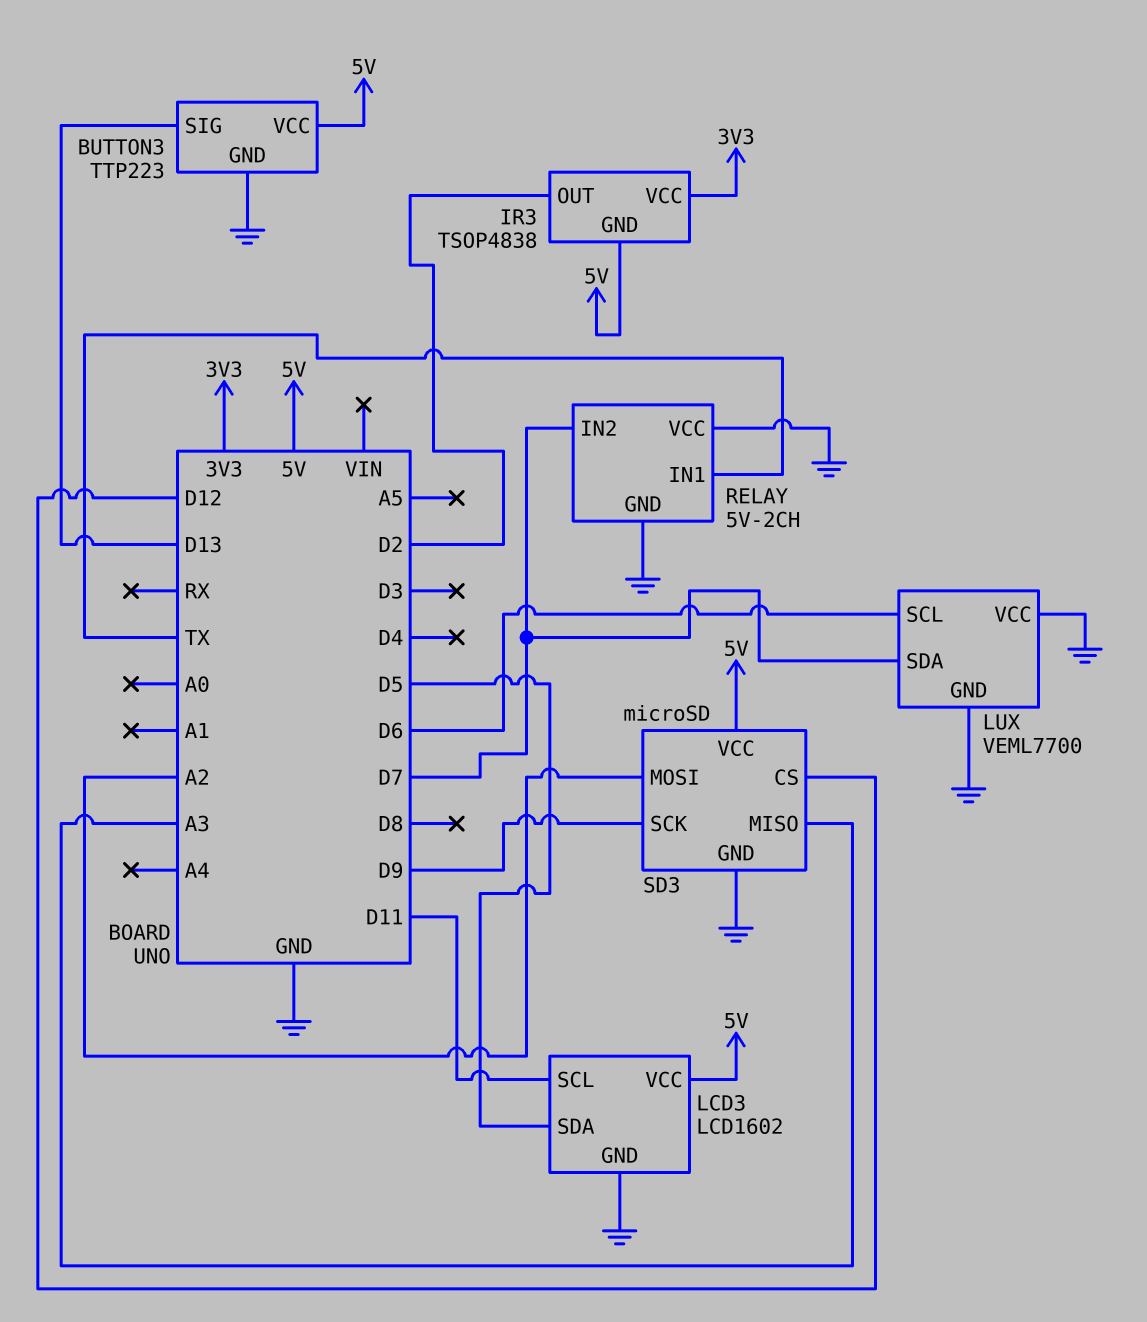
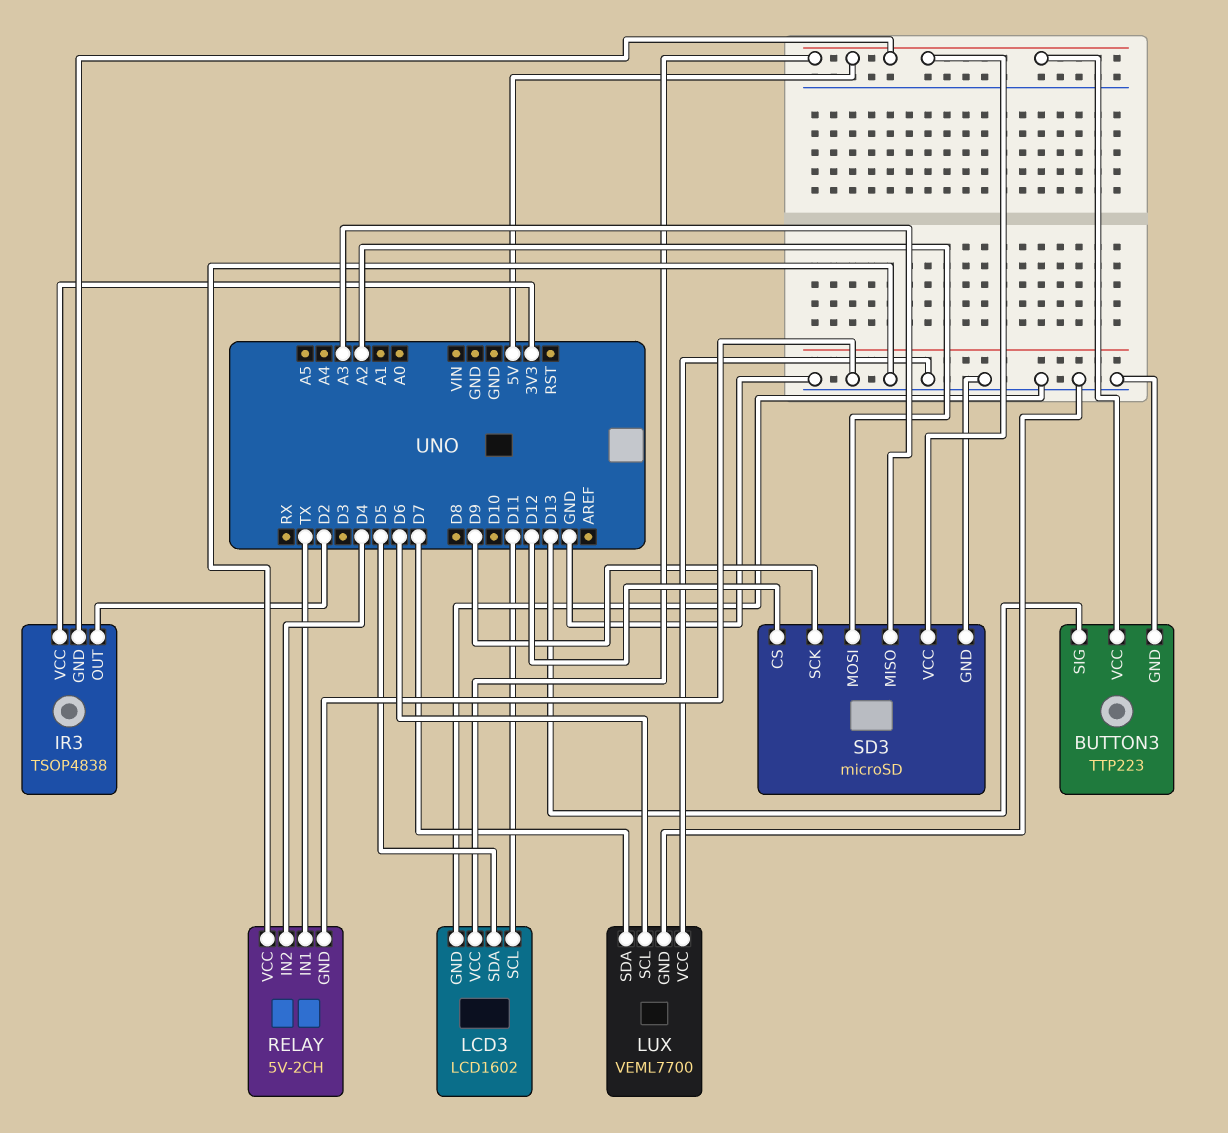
RELAY pin IN2: D7 -> D4

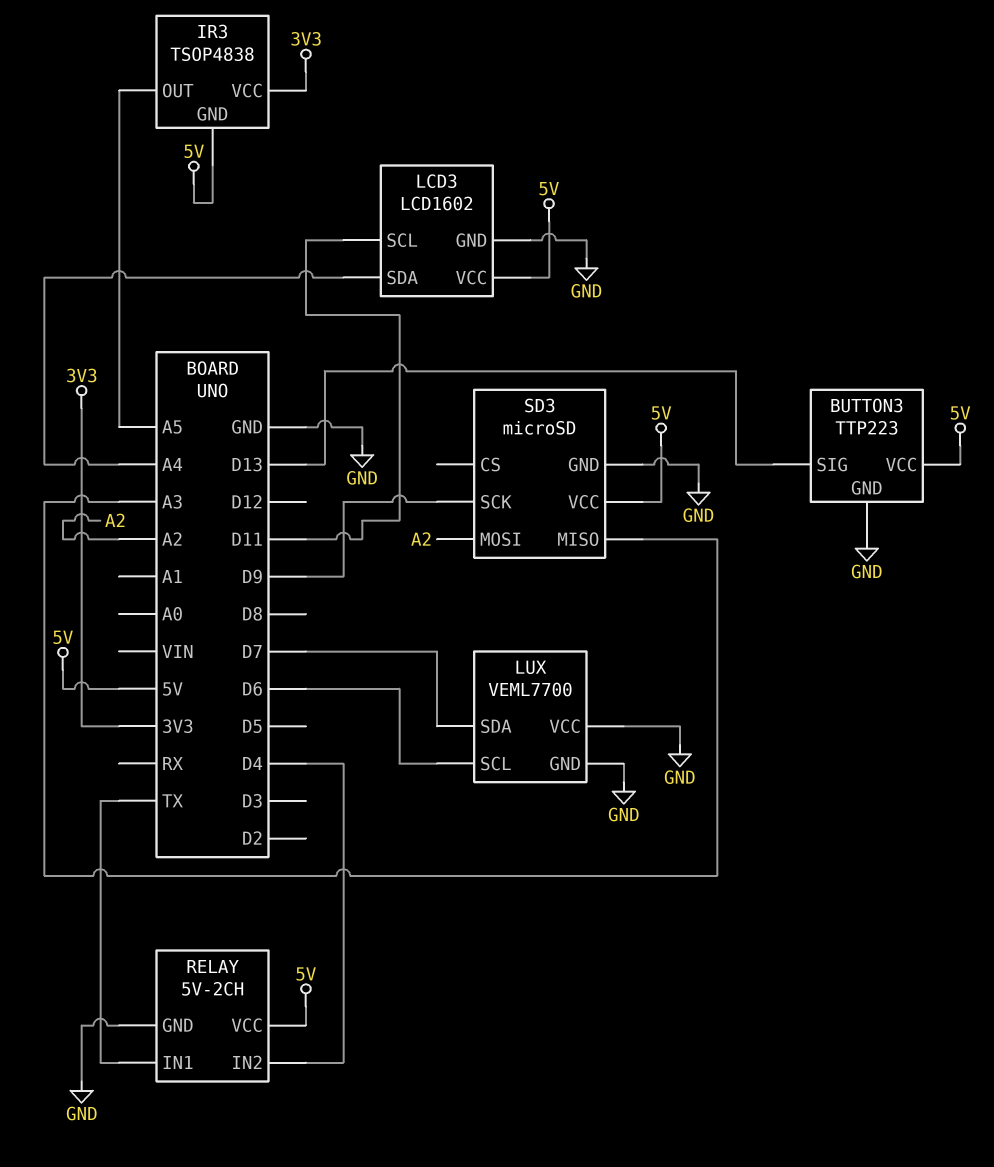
IR3 pin OUT: D2 -> A5
LCD3 pin SDA: D5 -> A4
RELAY pin VCC: GND -> 5V
SD3 pin CS: D12 -> none

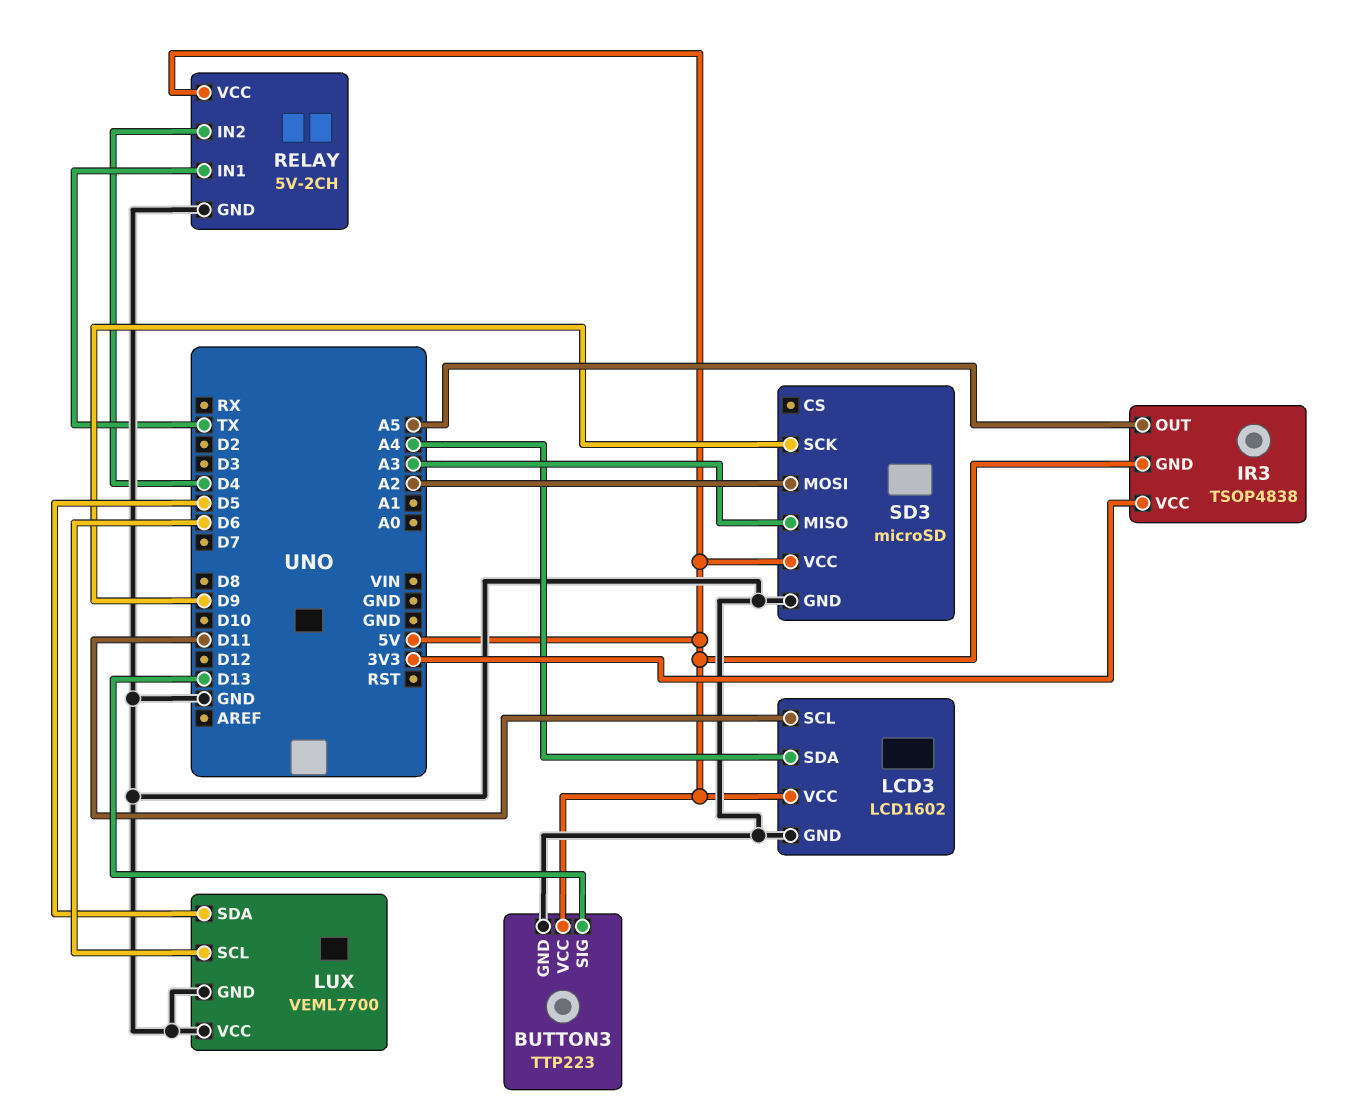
LUX pin SDA: D7 -> D5

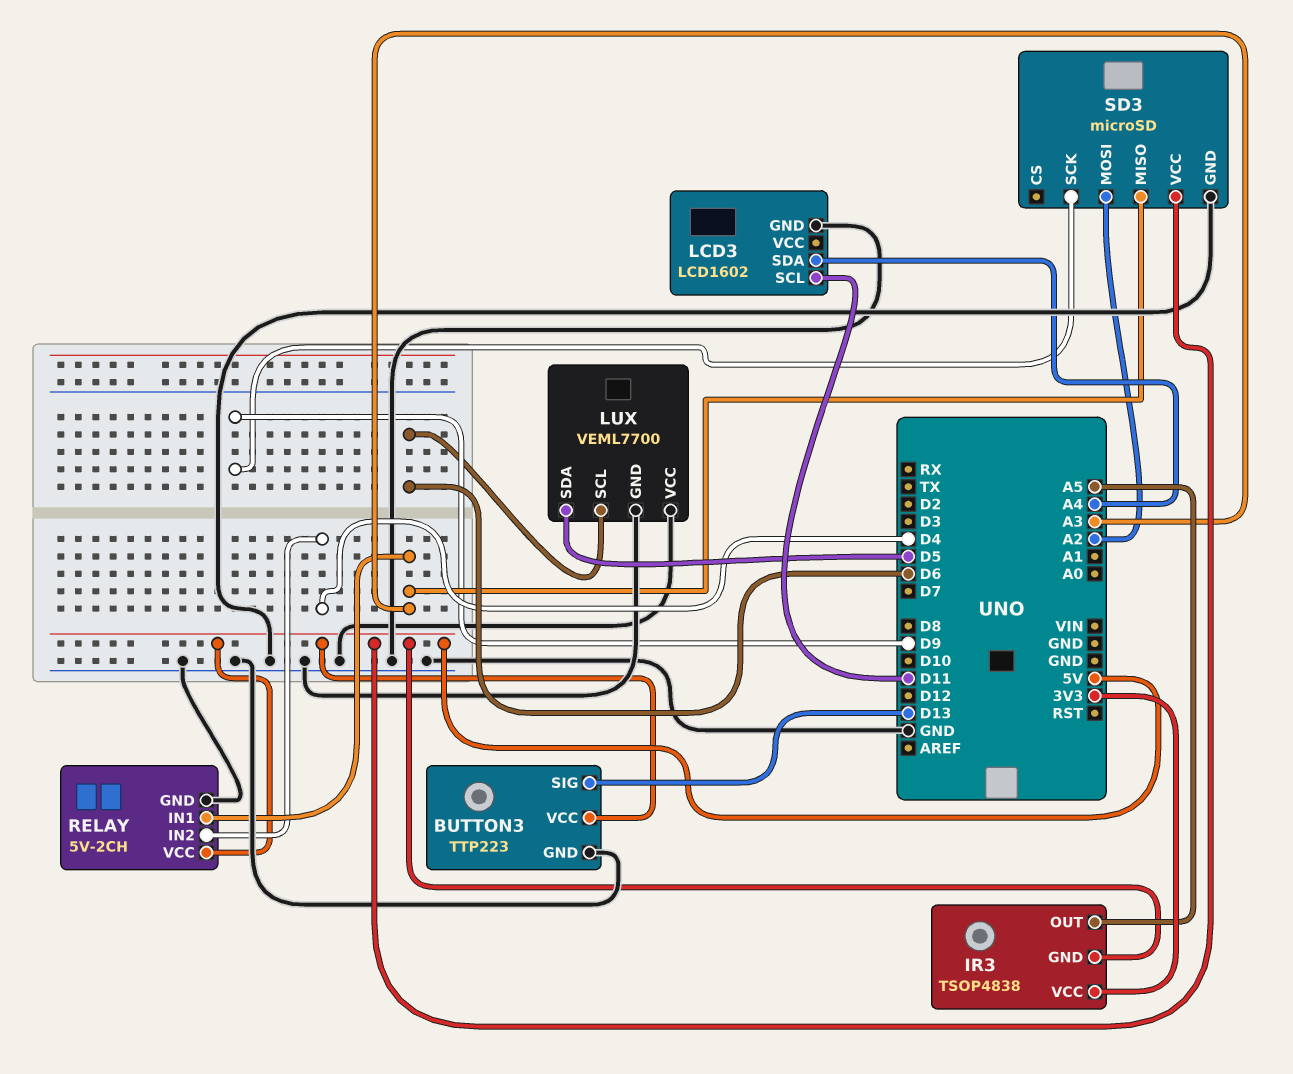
LCD3 pin VCC: 5V -> none
RELAY pin IN1: TX -> A3

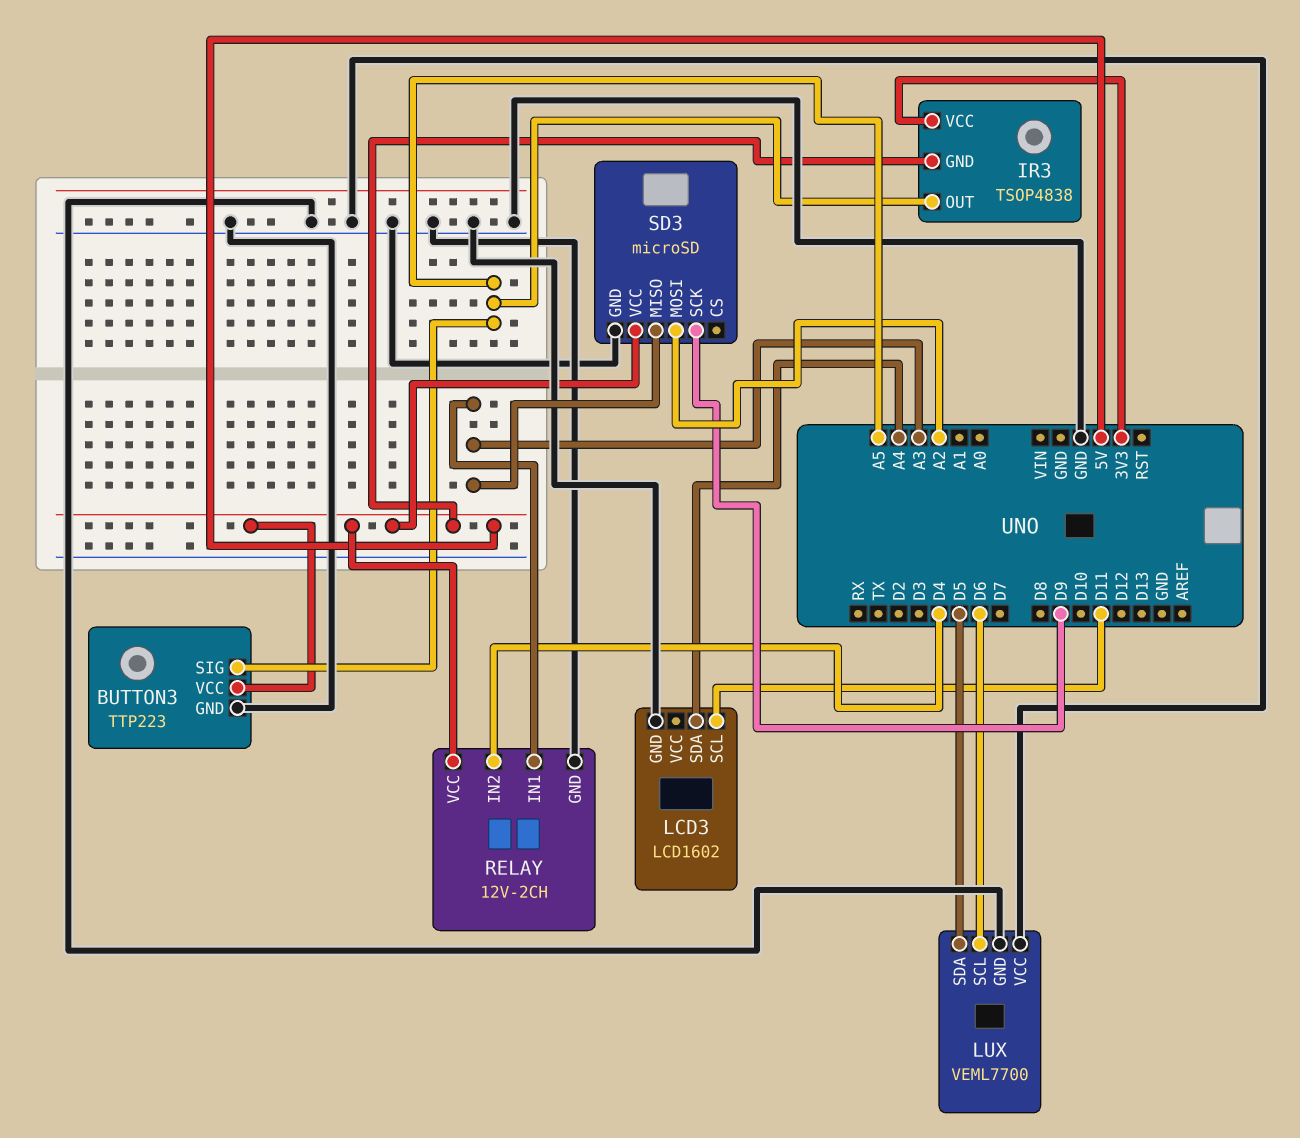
BUTTON3 pin SIG: D13 -> A5
RELAY: 5V-2CH -> 12V-2CH

